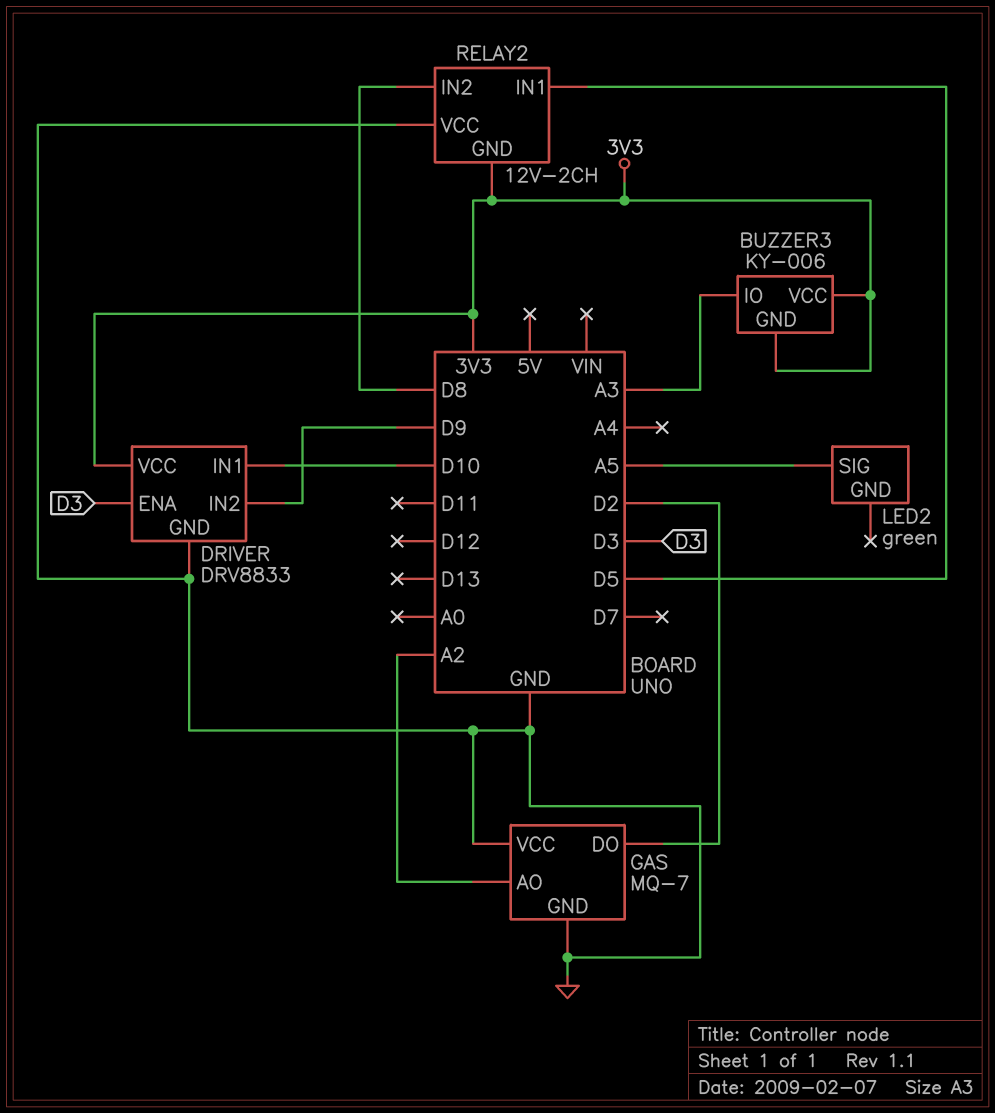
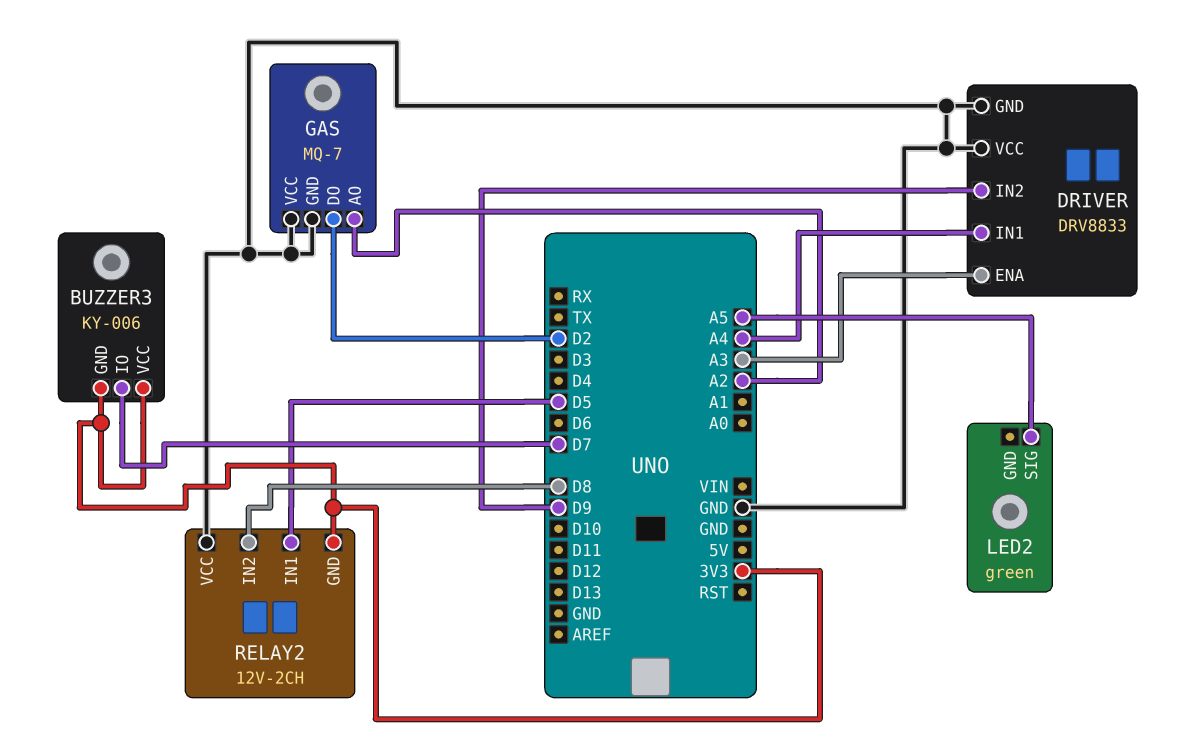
BUZZER3 pin IO: A3 -> D7
DRIVER pin ENA: D3 -> A3
DRIVER pin IN1: D10 -> A4
DRIVER pin VCC: 3V3 -> GND

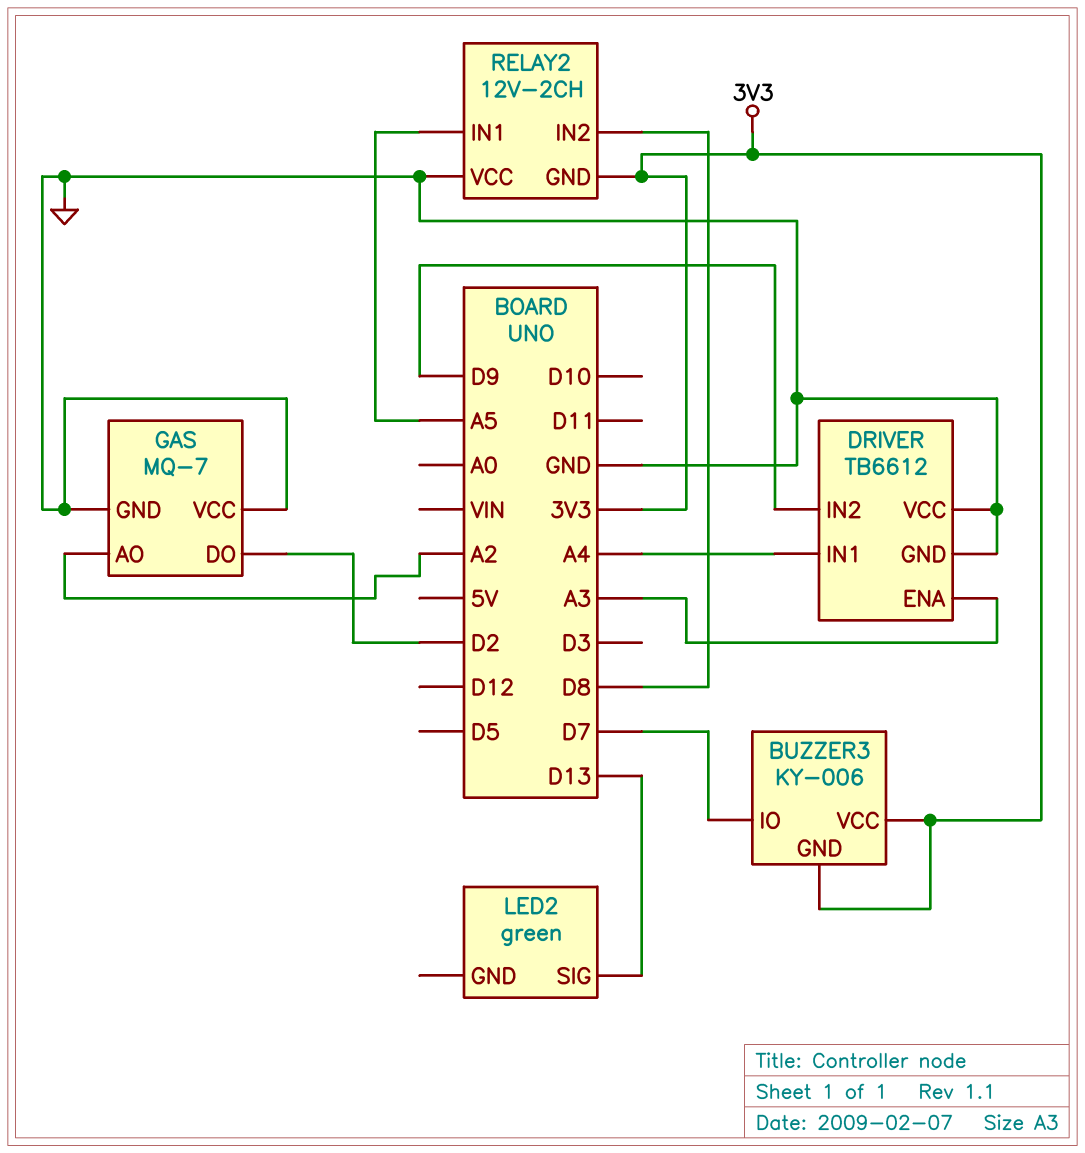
DRIVER: DRV8833 -> TB6612
LED2 pin SIG: A5 -> D13
RELAY2 pin IN1: D5 -> A5

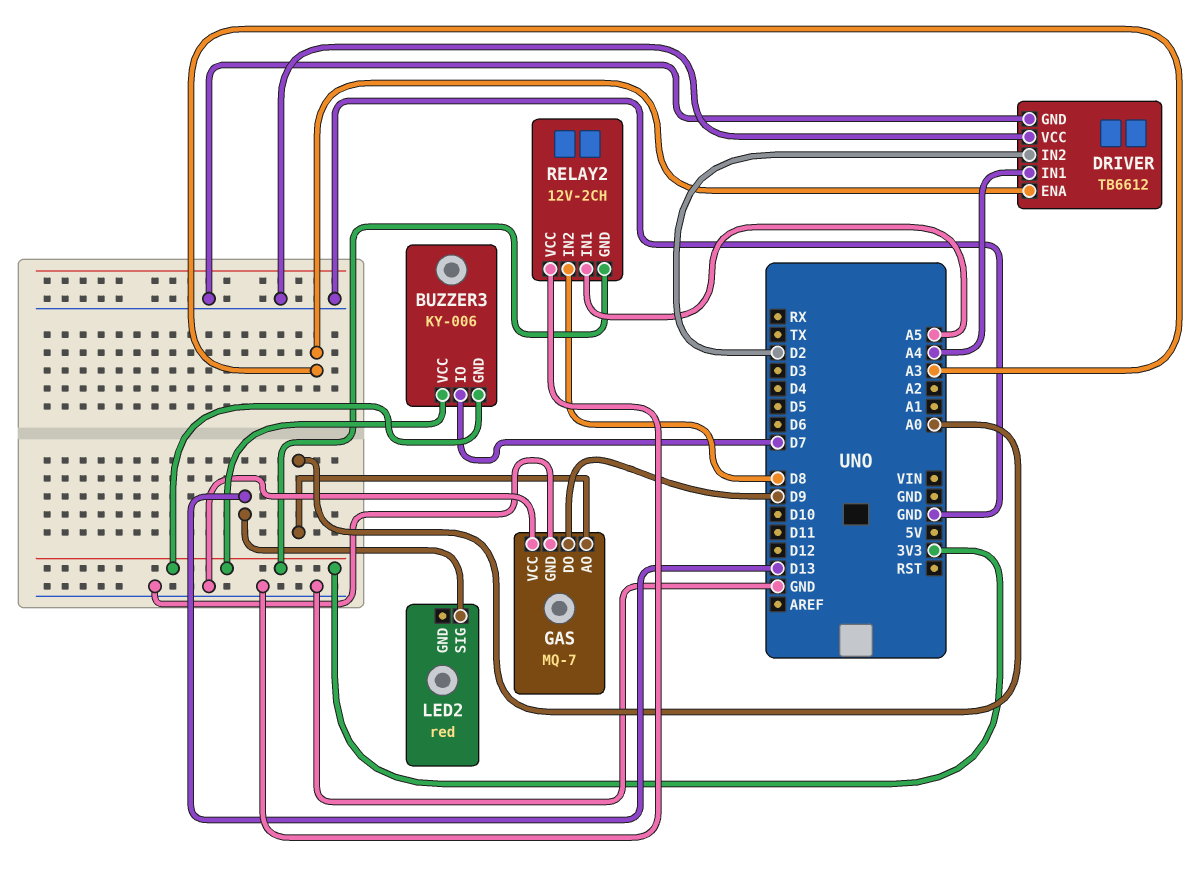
DRIVER pin IN2: D9 -> D2
GAS pin AO: A2 -> A0
GAS pin DO: D2 -> D9
LED2: green -> red

